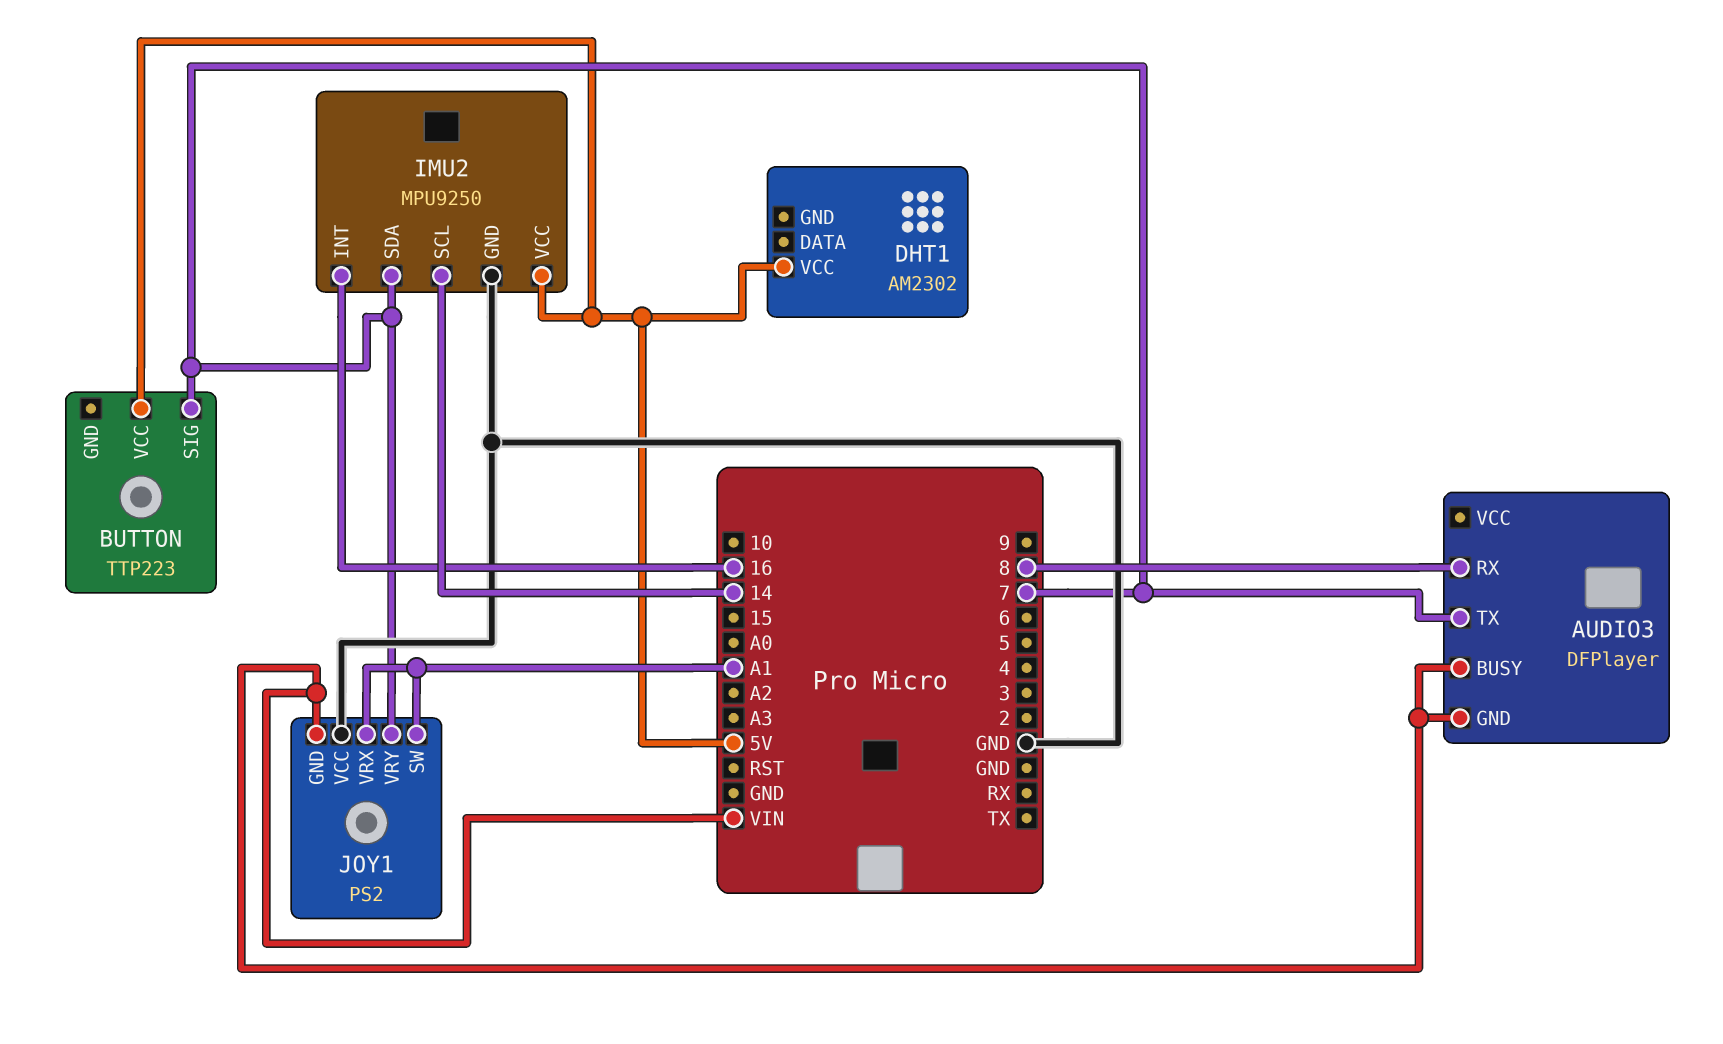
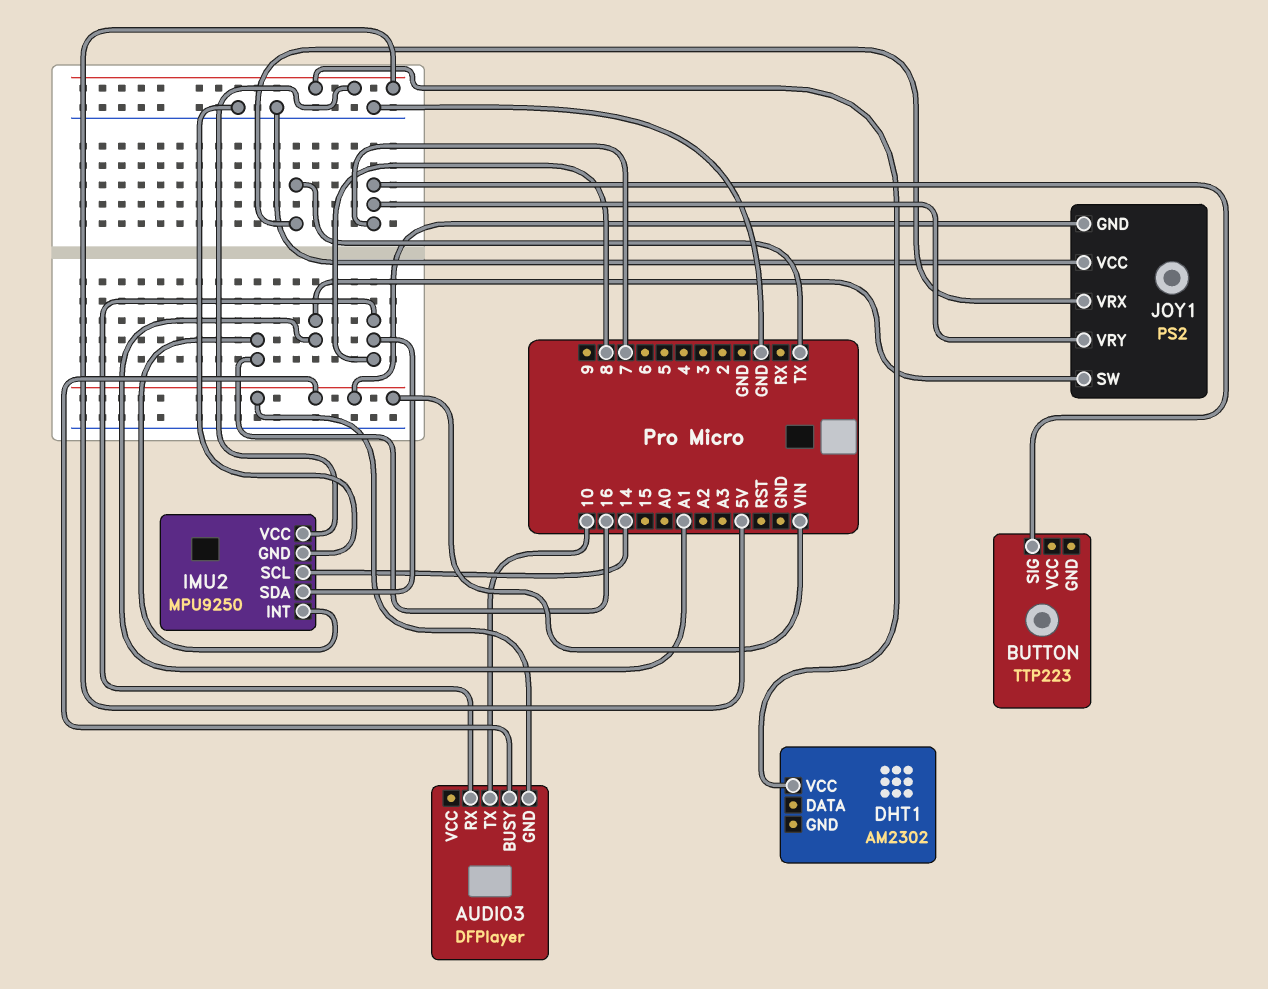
AUDIO3 pin TX: 7 -> 10
BUTTON pin VCC: 5V -> none
IMU2 pin SDA: 7 -> 8
JOY1 pin VRX: A1 -> TX

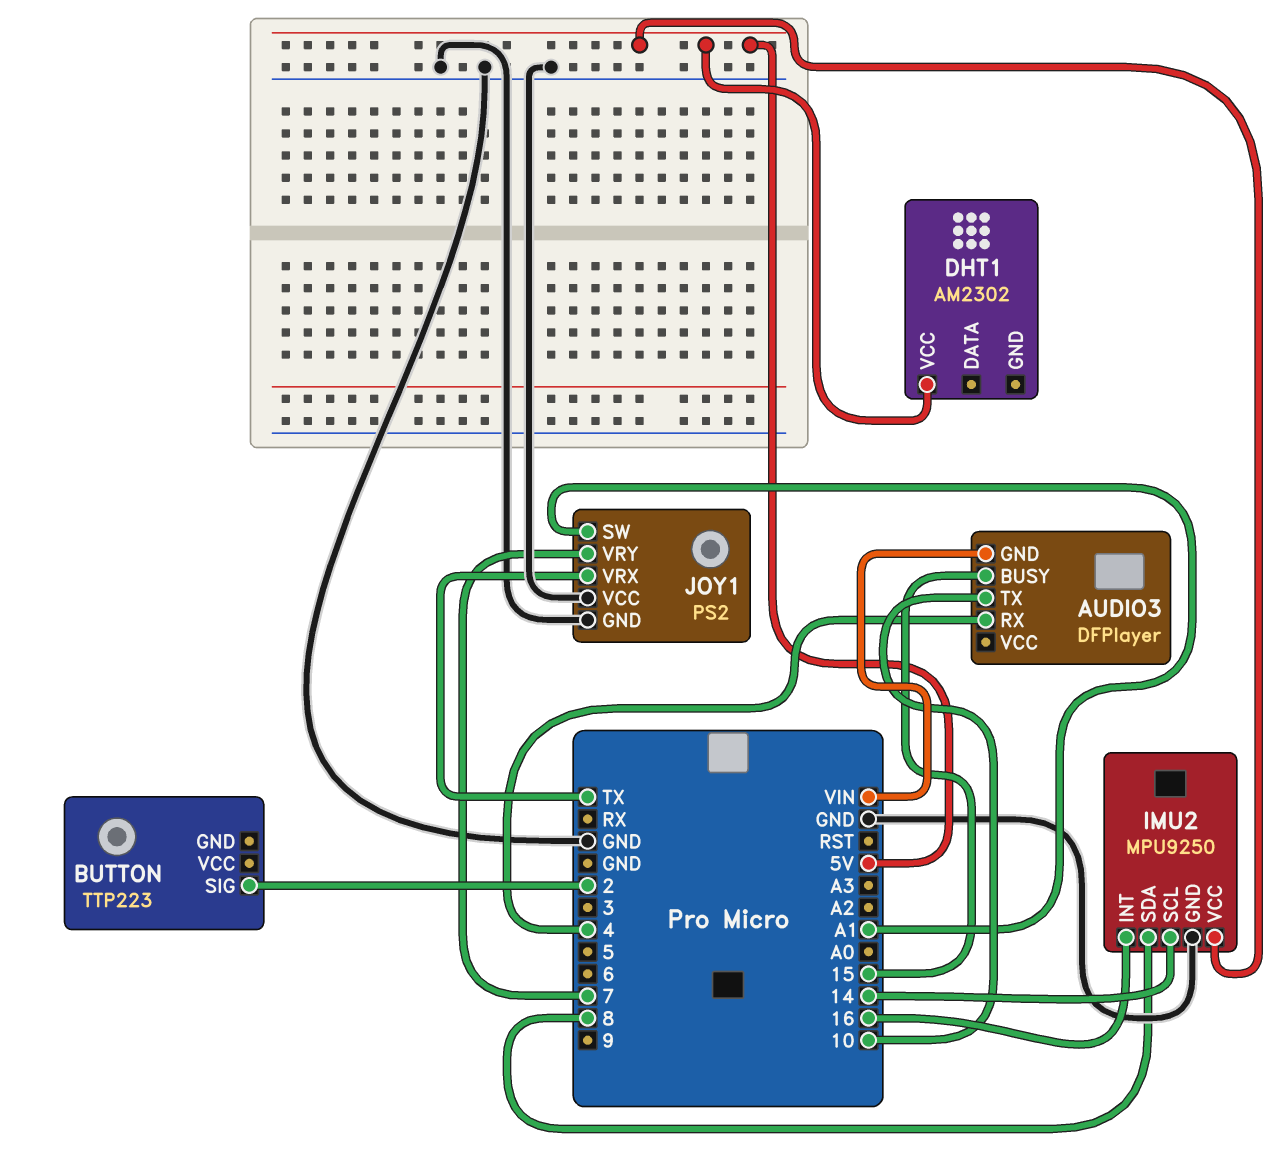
AUDIO3 pin BUSY: VIN -> 15
AUDIO3 pin RX: 8 -> 4
BUTTON pin SIG: 7 -> 2
JOY1 pin GND: VIN -> GND

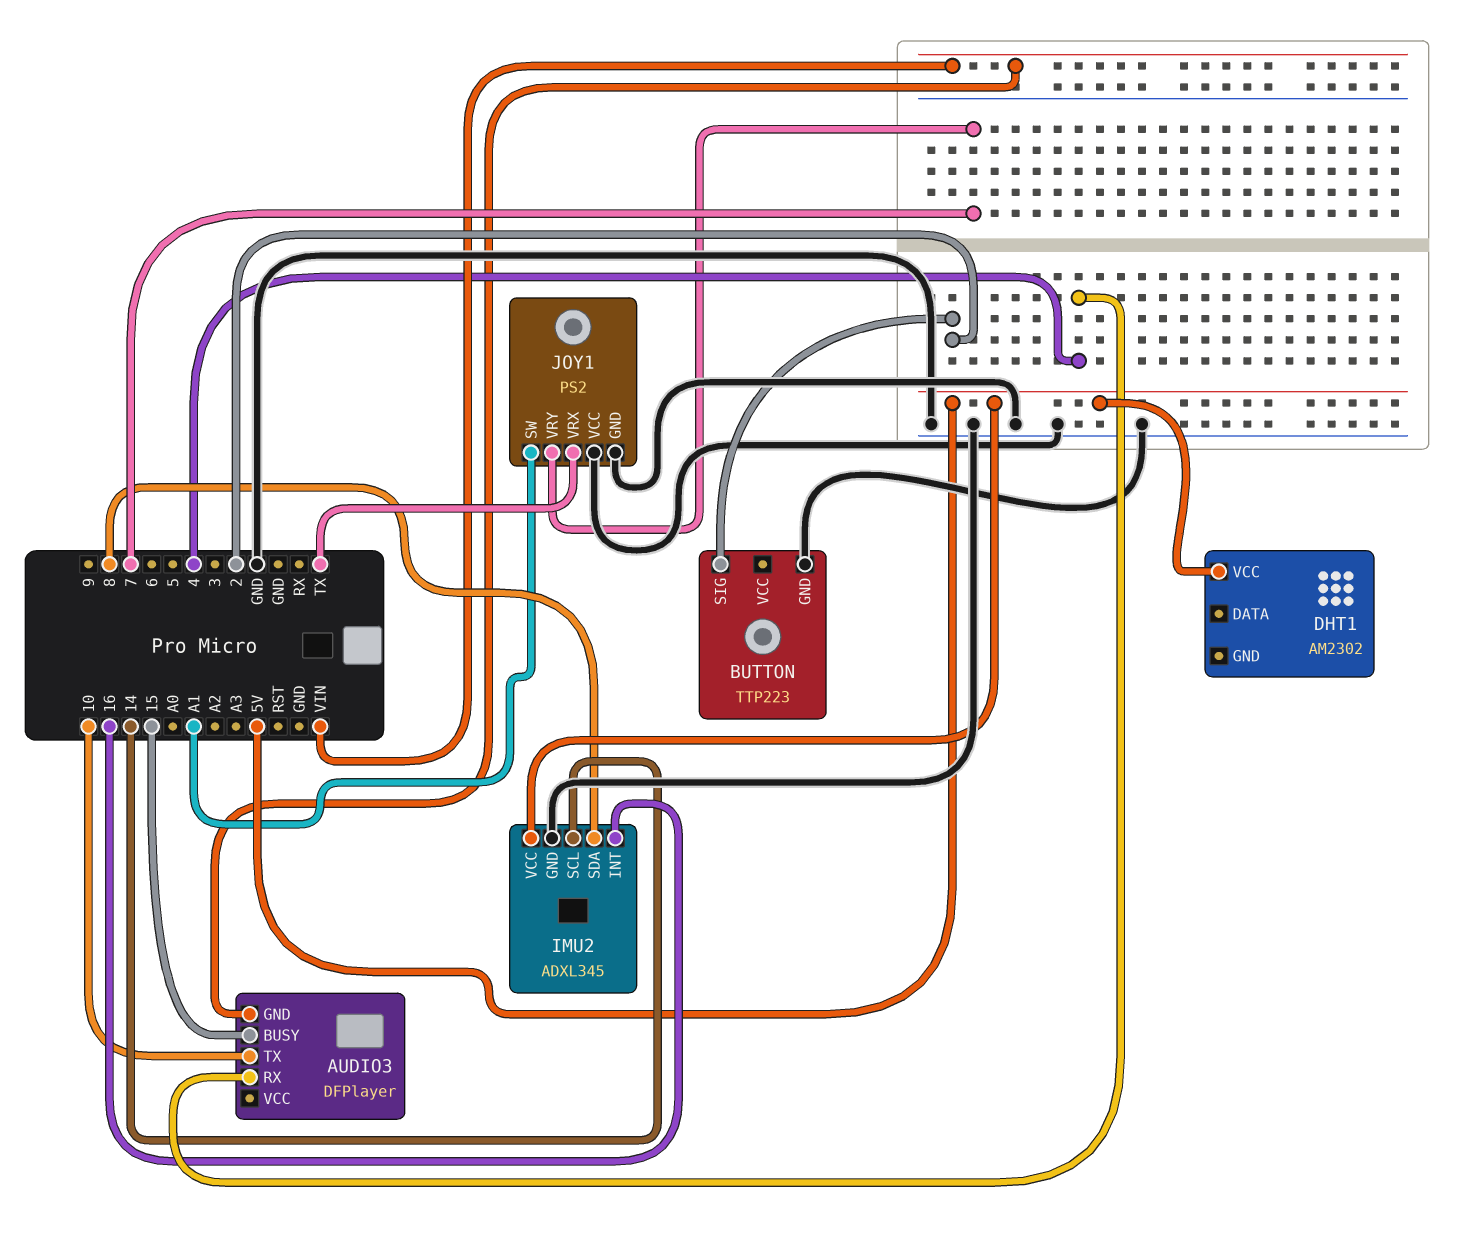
BUTTON pin GND: none -> GND
IMU2: MPU9250 -> ADXL345

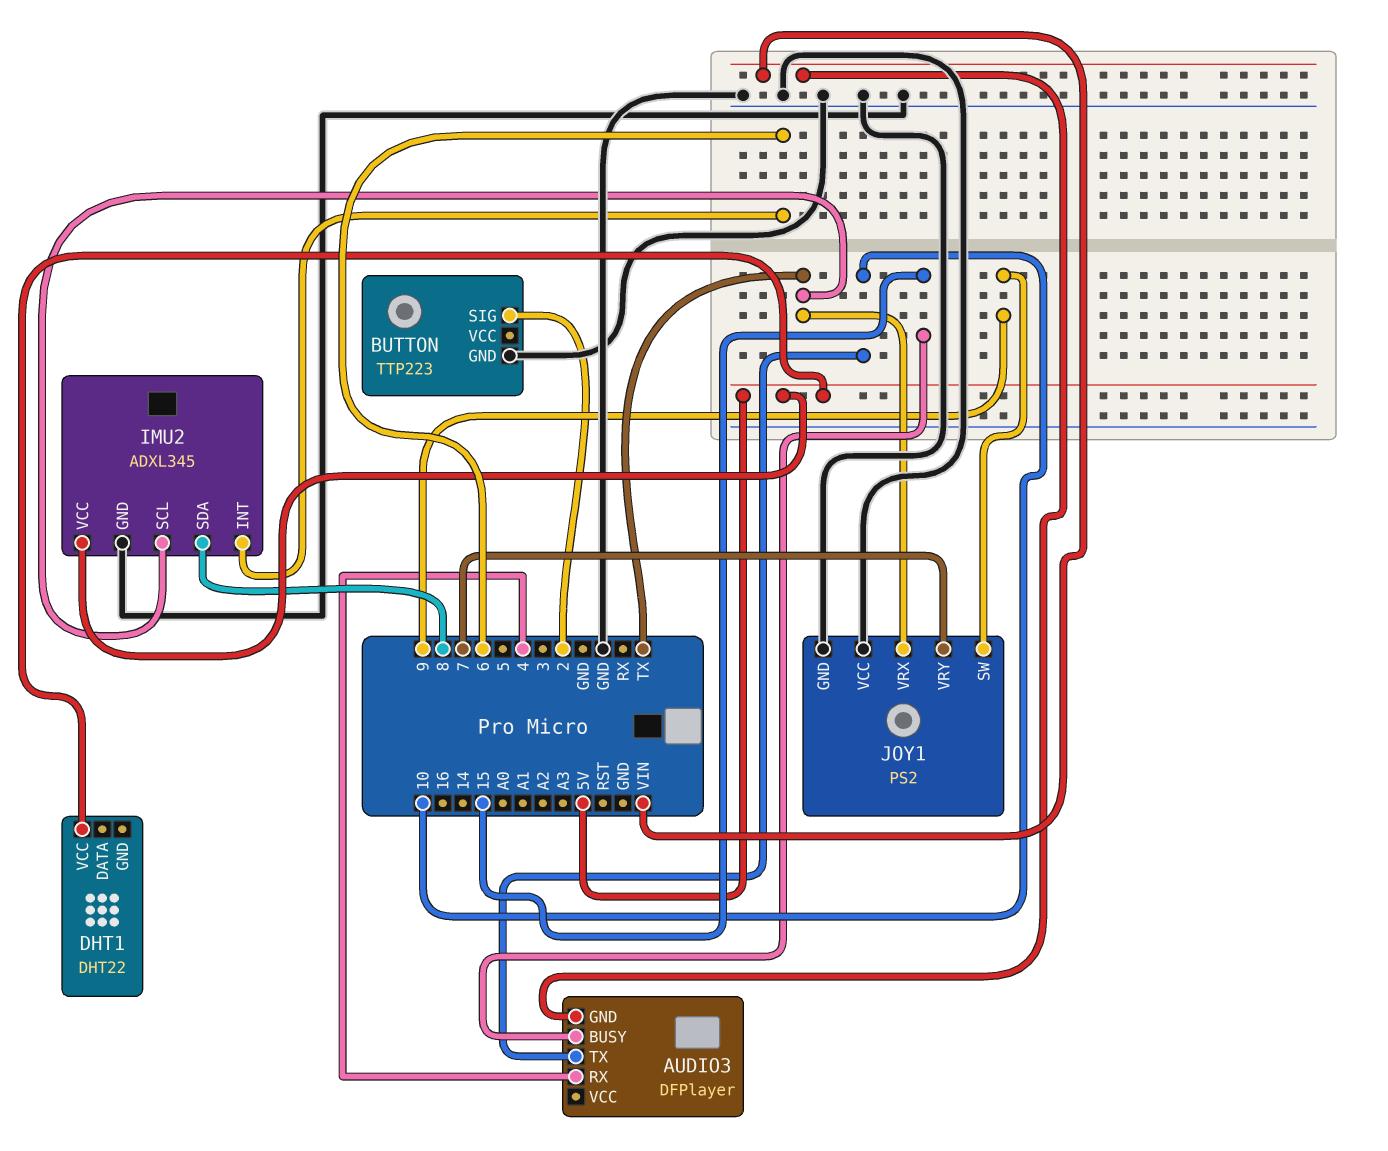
DHT1: AM2302 -> DHT22
IMU2 pin INT: 16 -> 6
IMU2 pin SCL: 14 -> TX
JOY1 pin SW: A1 -> 9

